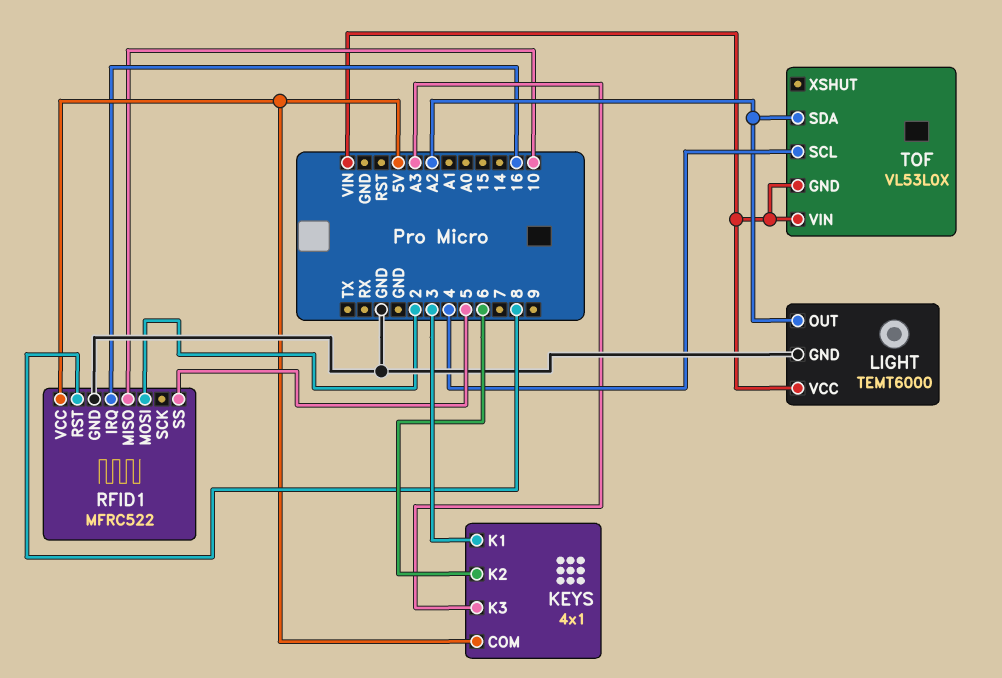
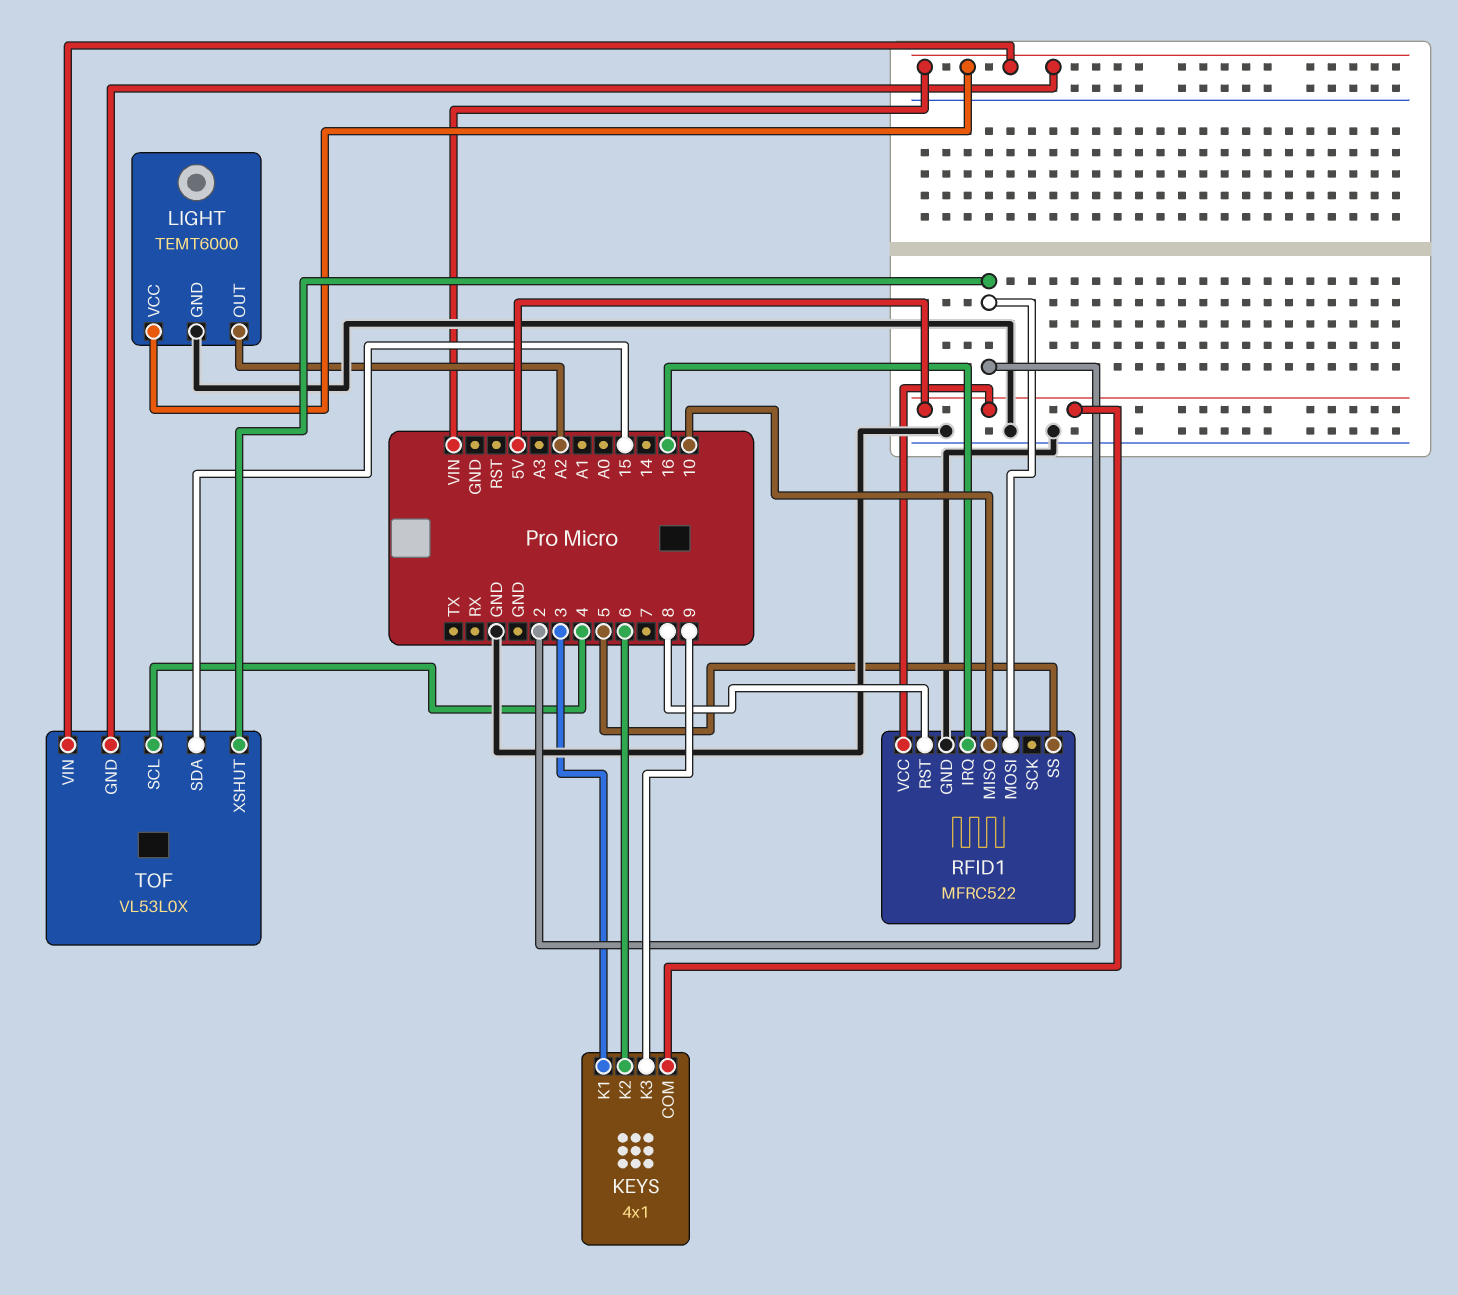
KEYS pin K3: A3 -> 9
TOF pin SDA: A2 -> 15
TOF pin XSHUT: none -> 2

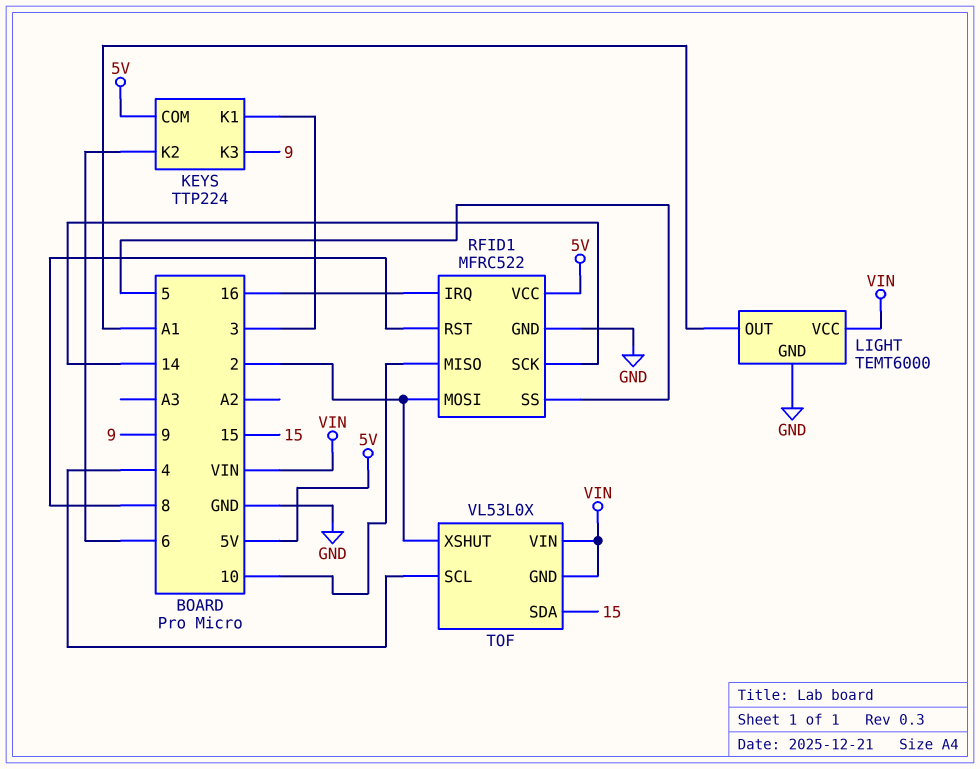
KEYS: 4x1 -> TTP224
LIGHT pin OUT: A2 -> A1
RFID1 pin SCK: none -> 14

